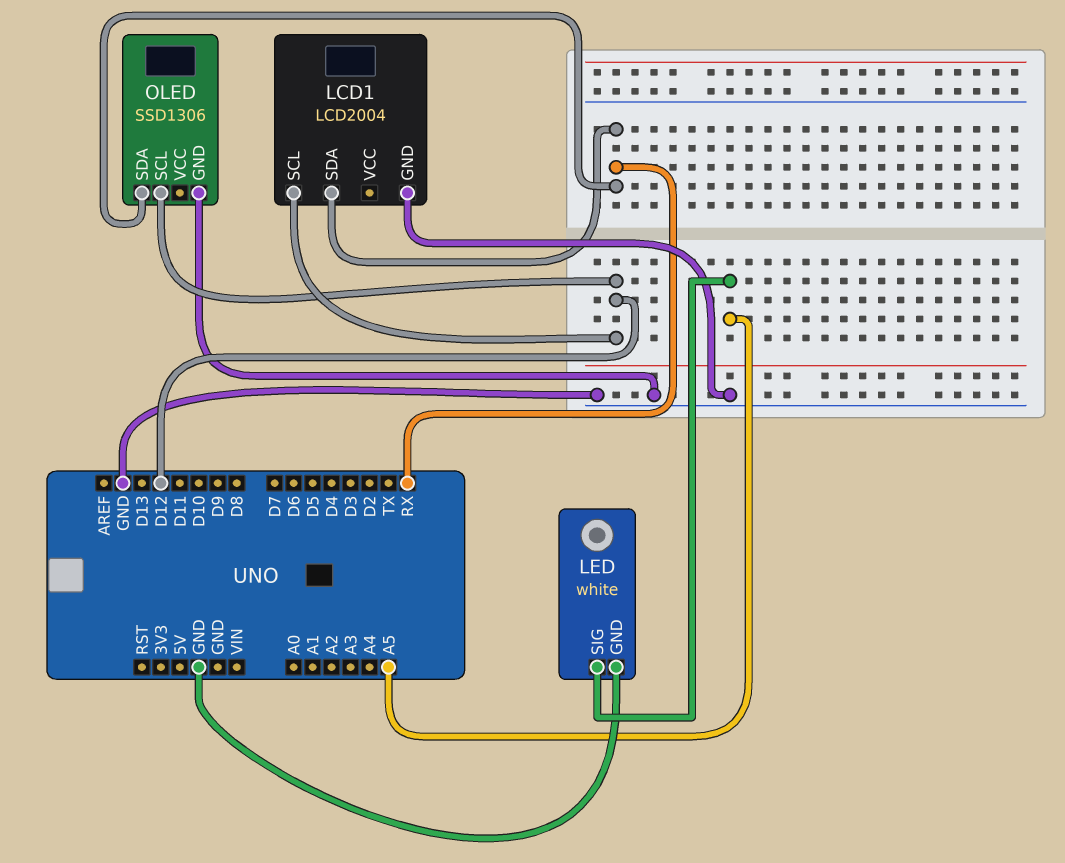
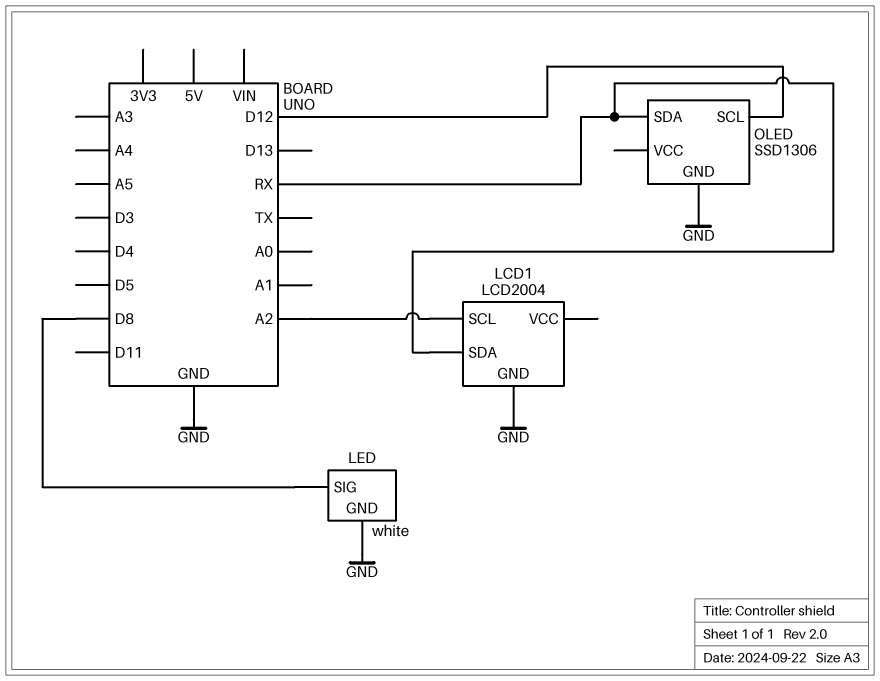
LCD1 pin SCL: D12 -> A2
LED pin SIG: A5 -> D8

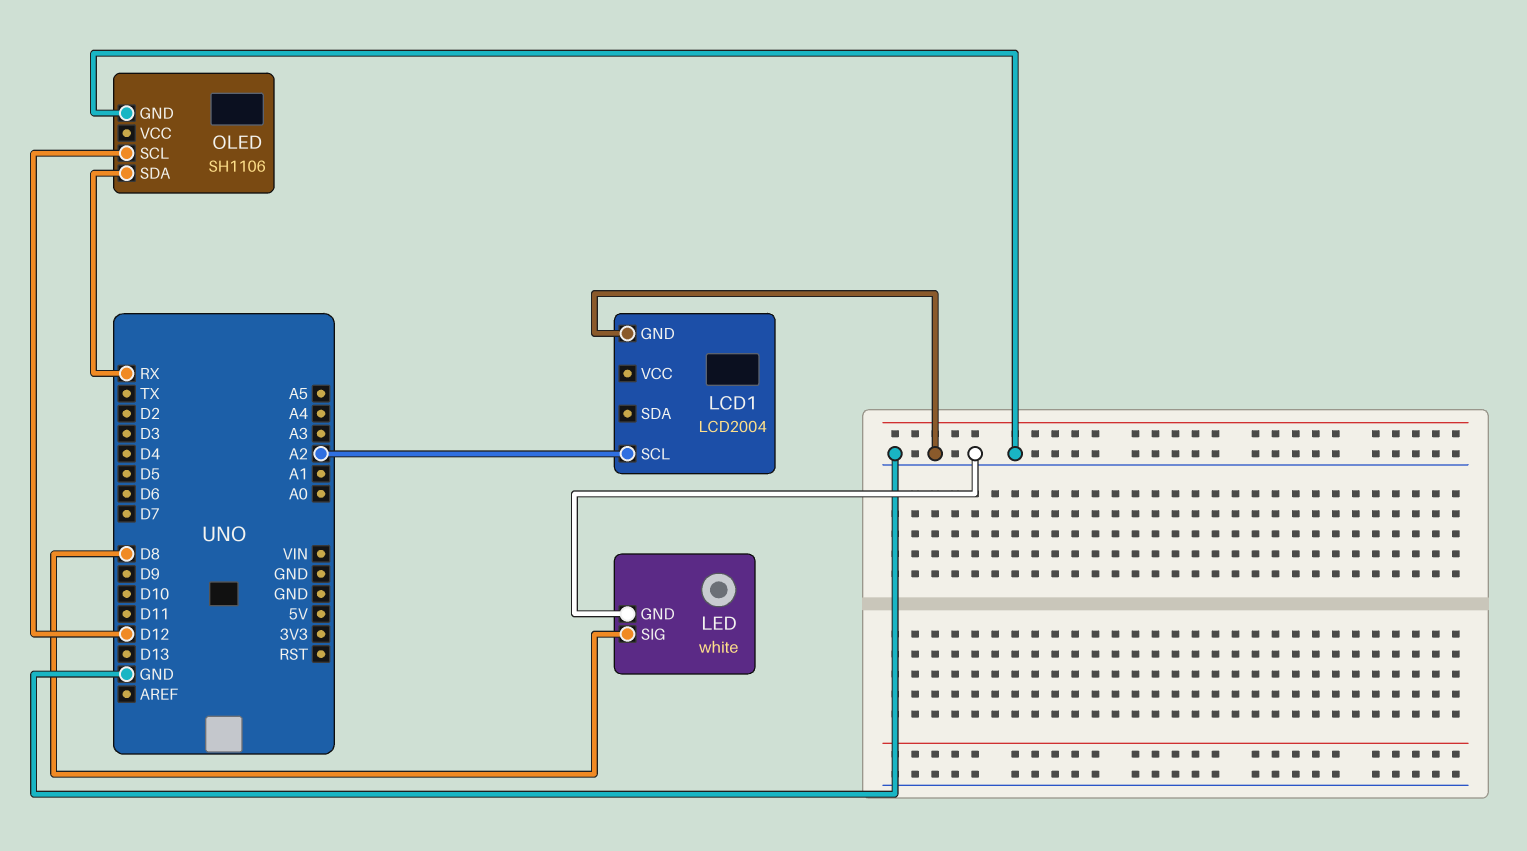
LCD1 pin SDA: RX -> none
OLED: SSD1306 -> SH1106

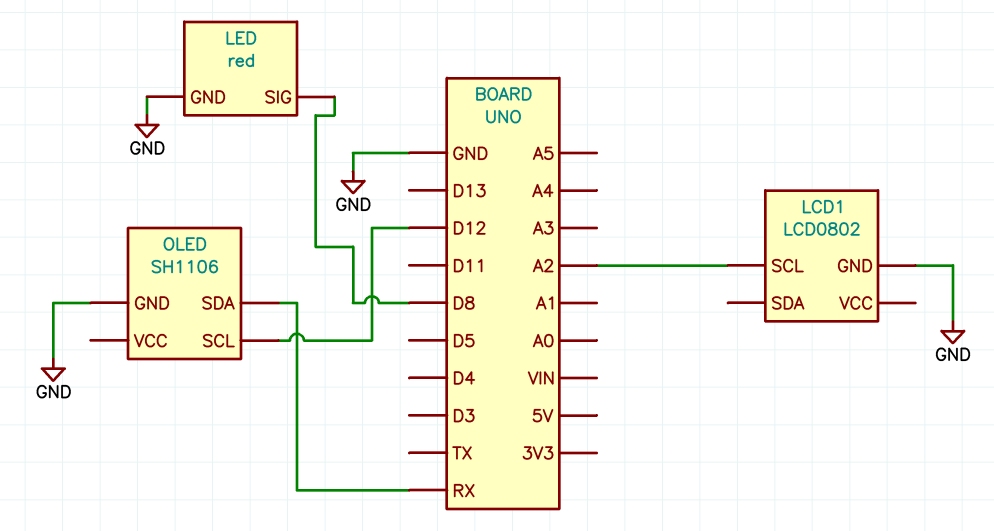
LCD1: LCD2004 -> LCD0802
LED: white -> red

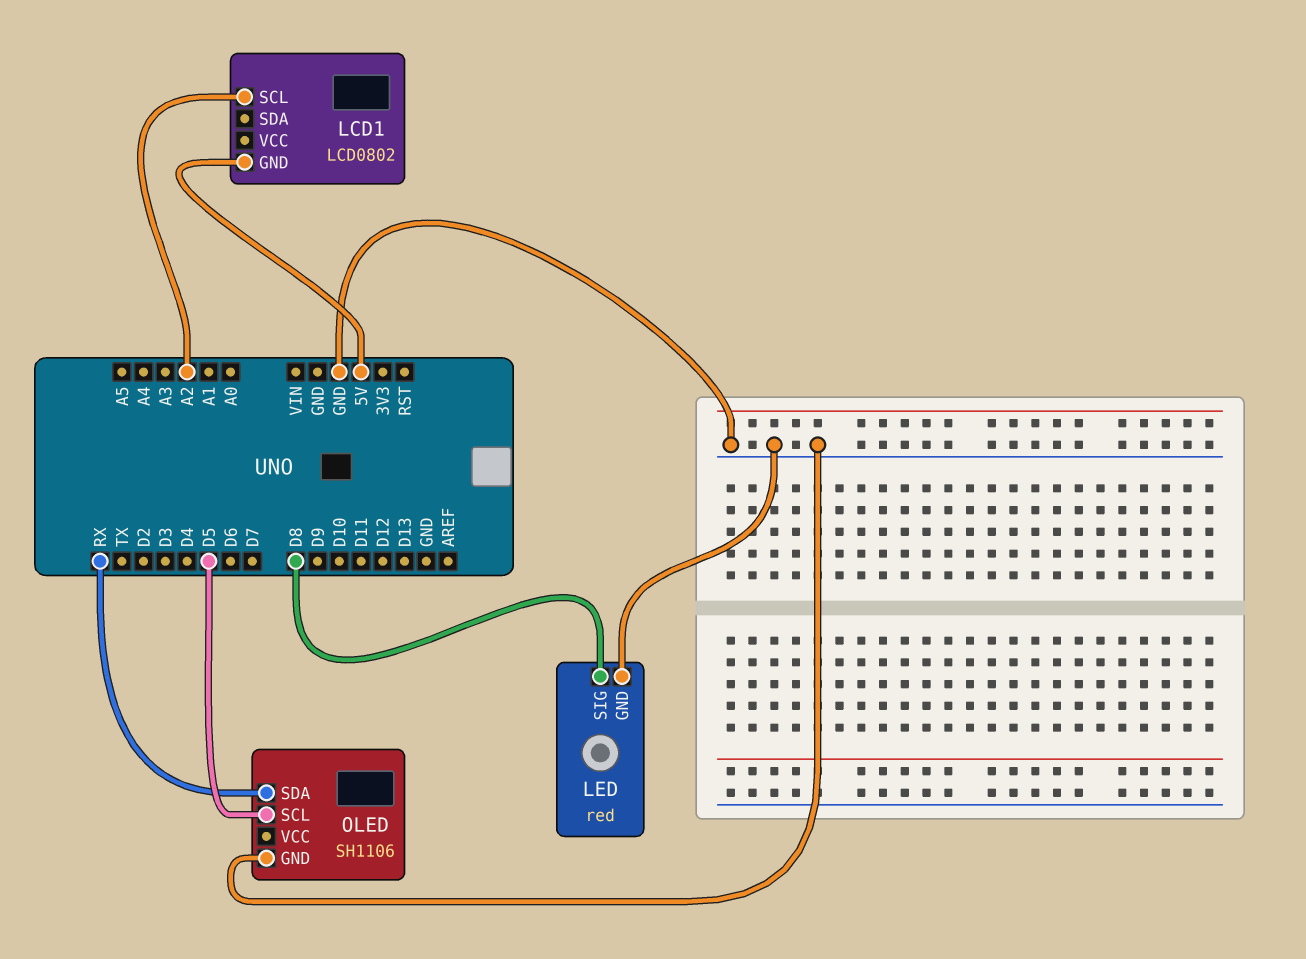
LCD1 pin GND: GND -> 5V
OLED pin SCL: D12 -> D5

